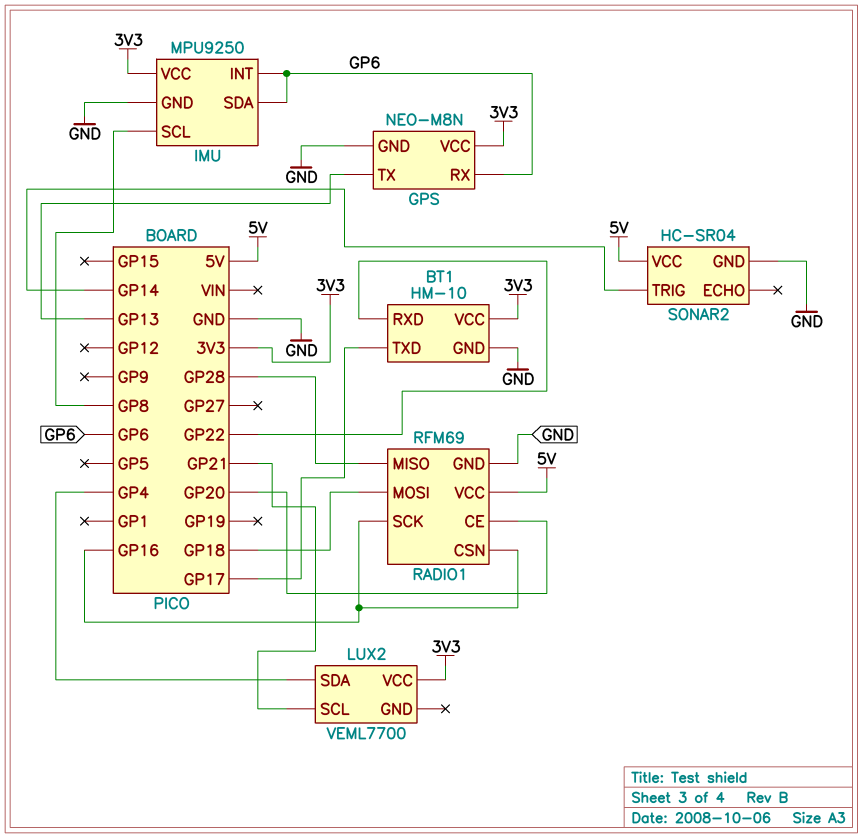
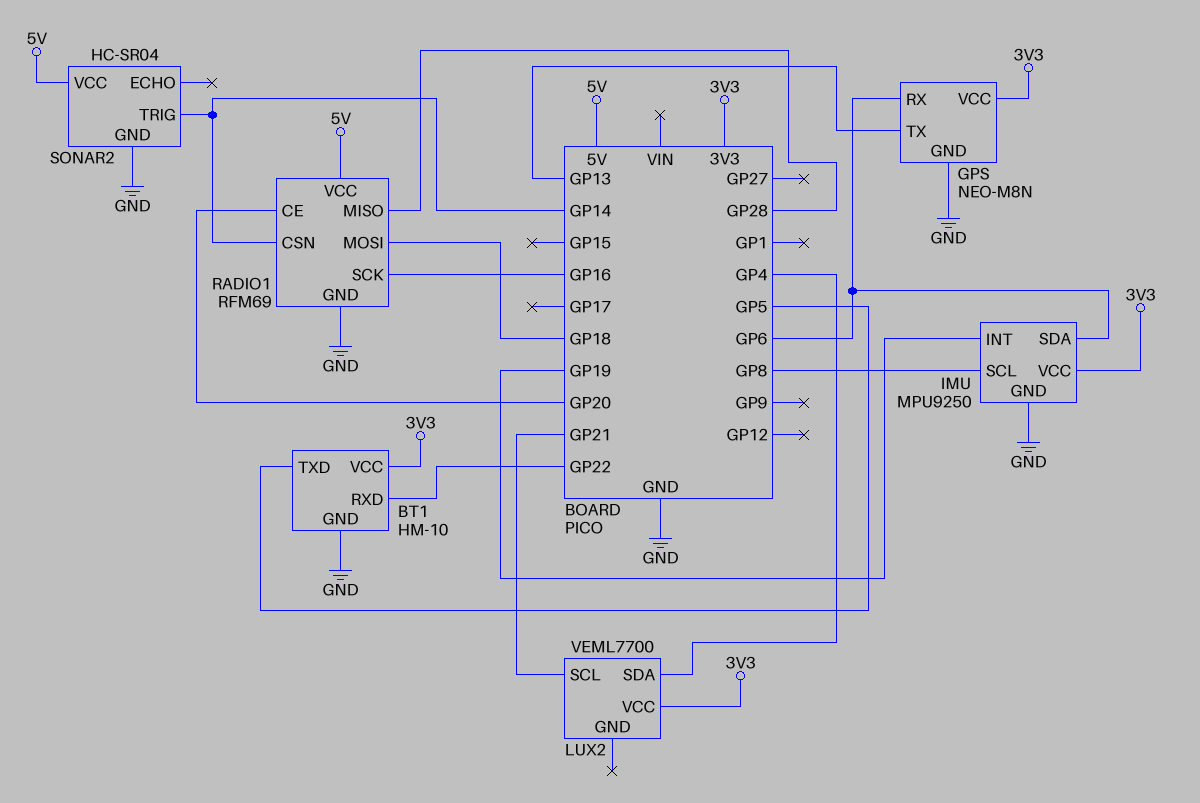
BT1 pin TXD: GP17 -> GP5
IMU pin INT: GP6 -> GP19
RADIO1 pin CSN: GP16 -> GP14

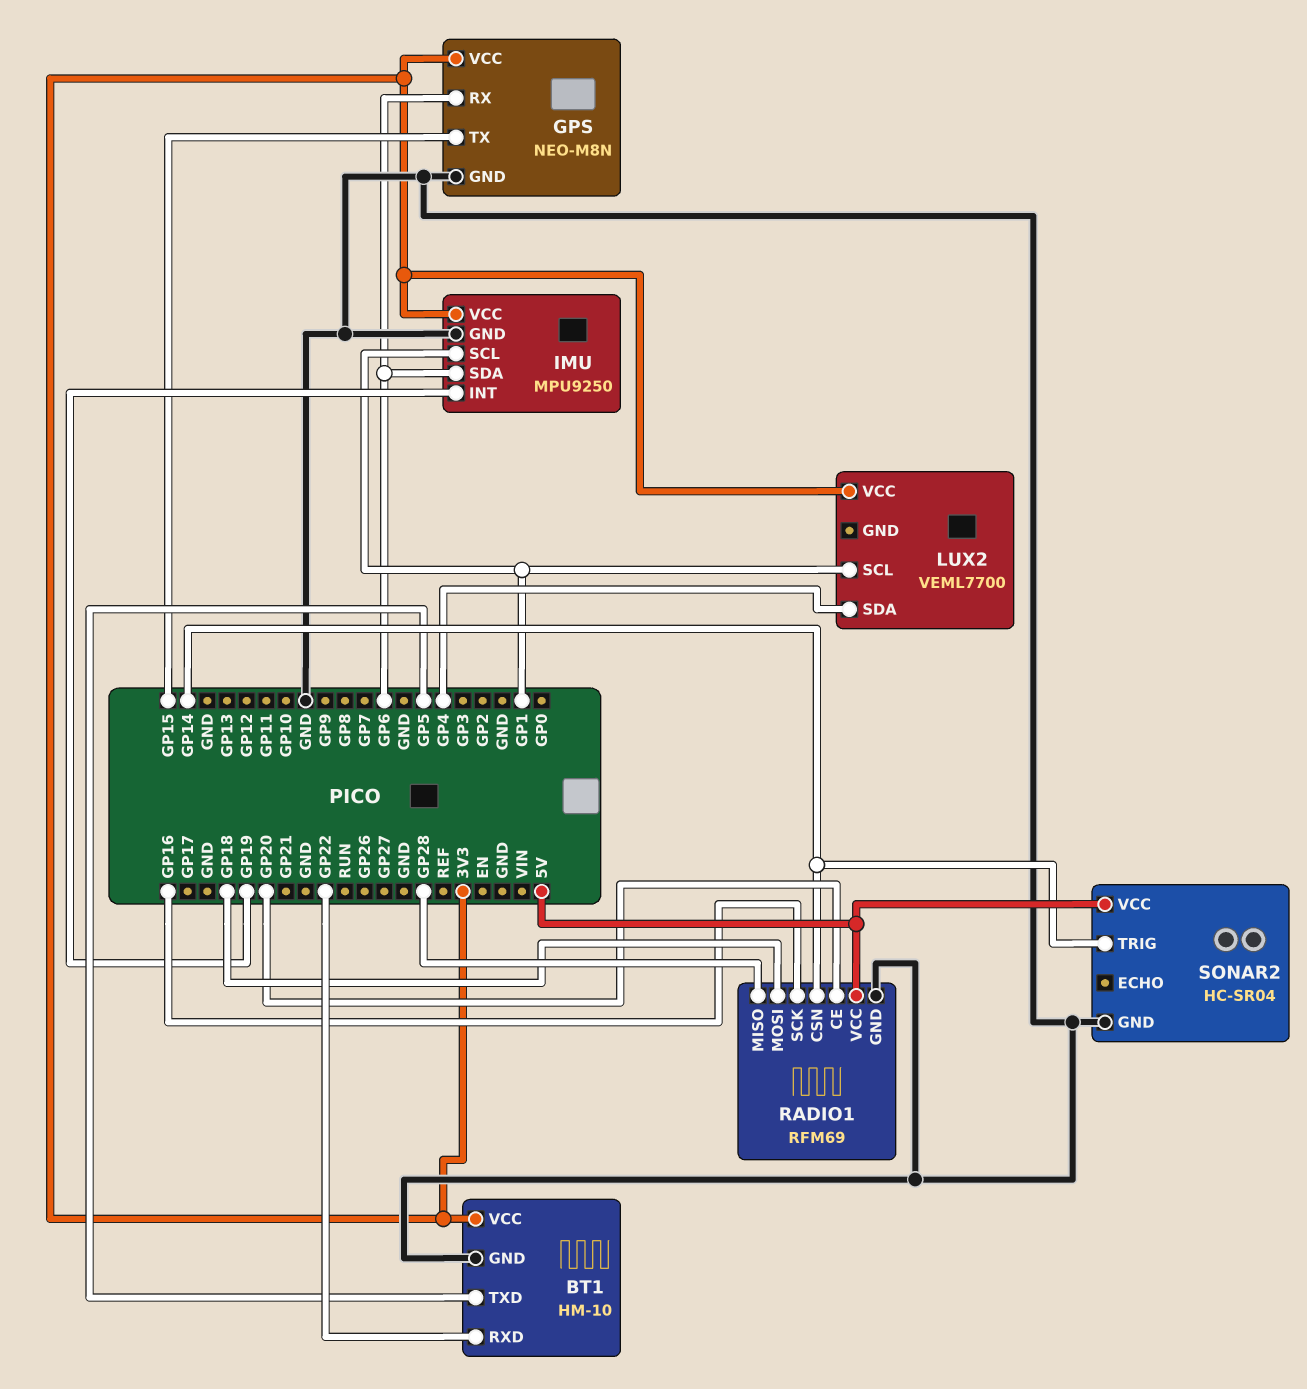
GPS pin TX: GP13 -> GP15
IMU pin SCL: GP8 -> GP1
LUX2 pin SCL: GP21 -> GP1

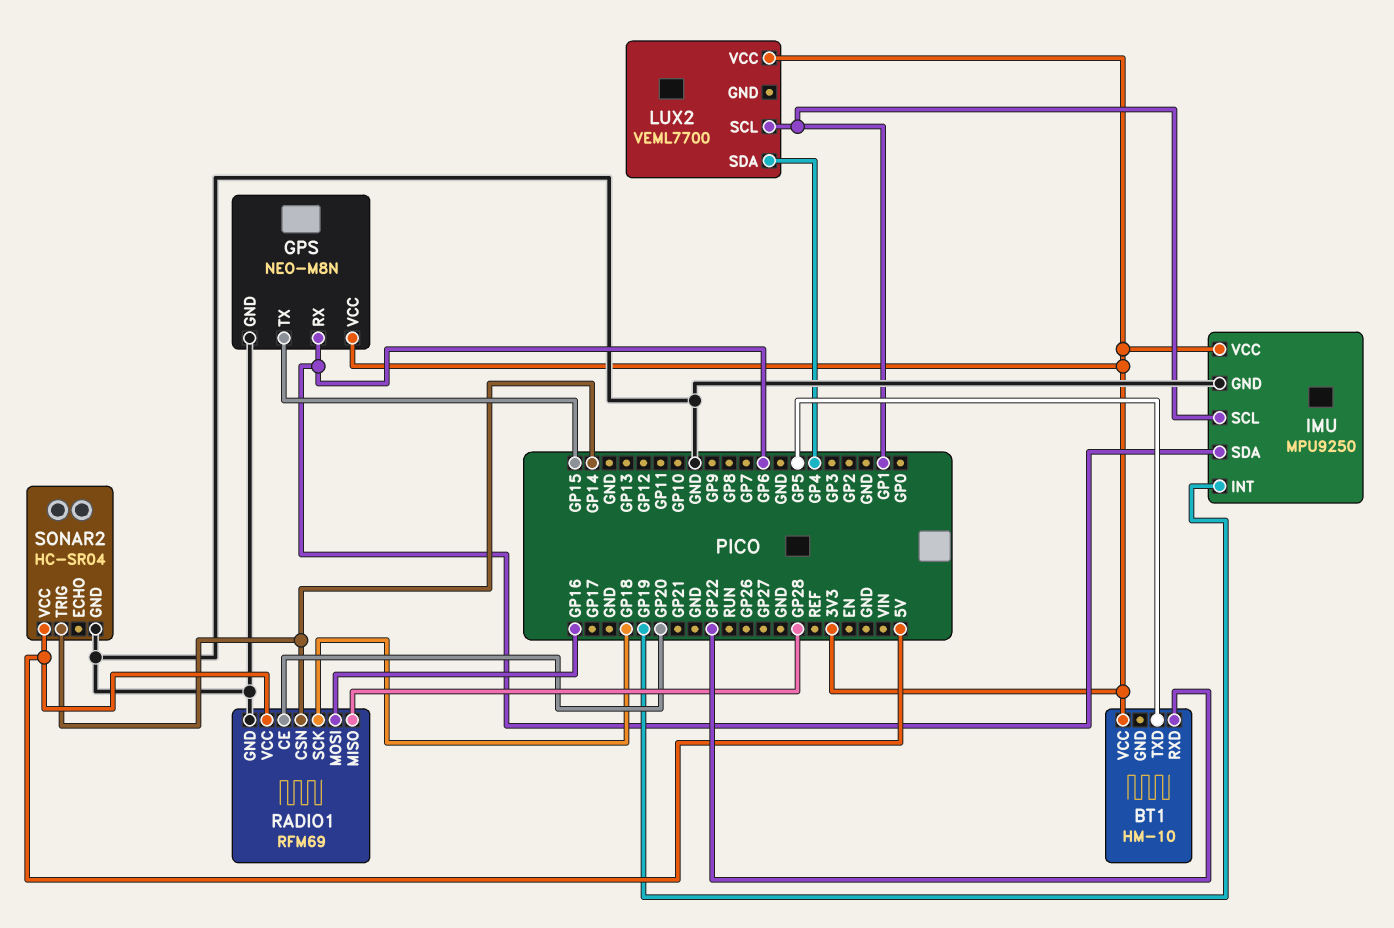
BT1 pin GND: GND -> none
RADIO1 pin MOSI: GP18 -> GP16
RADIO1 pin SCK: GP16 -> GP18

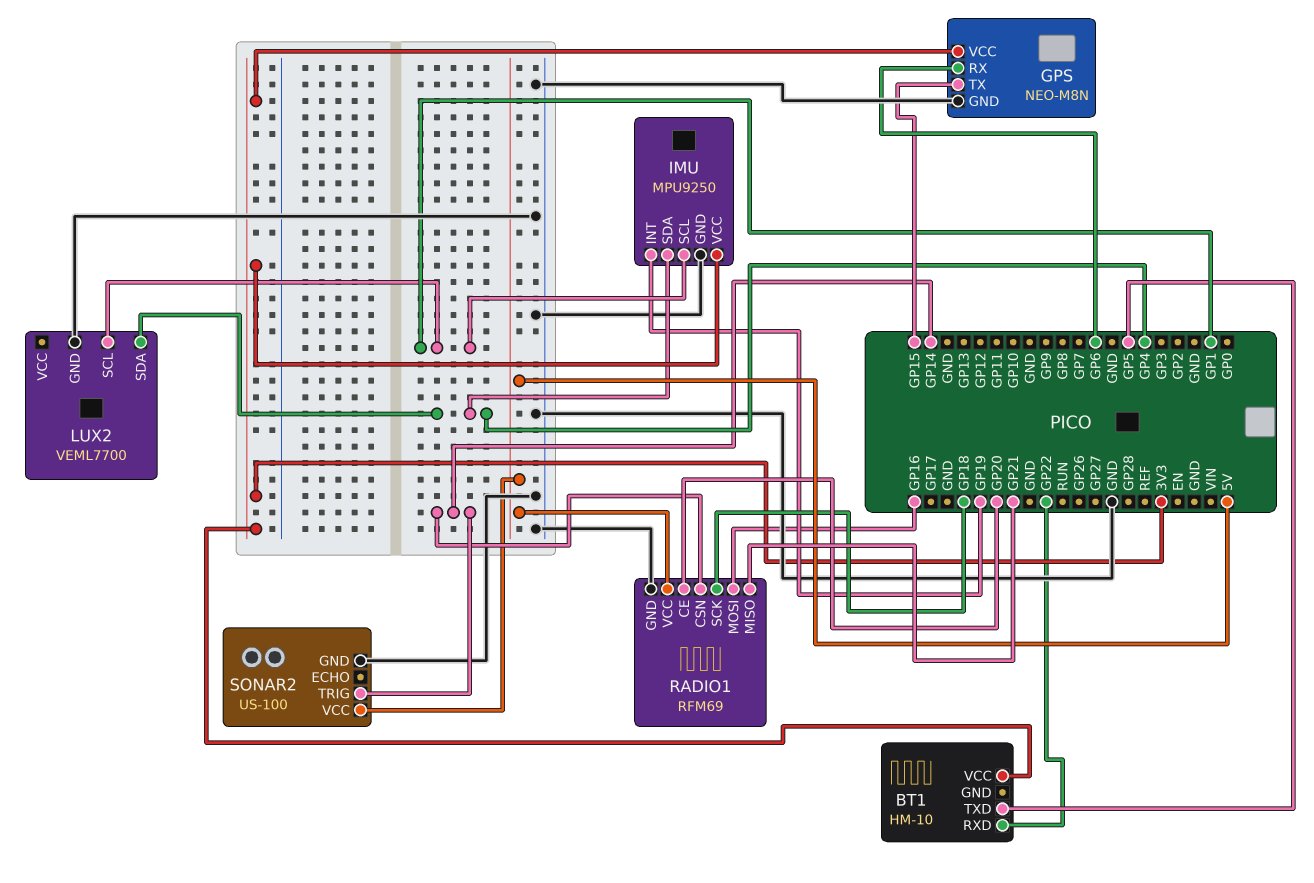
IMU pin SDA: GP6 -> GP4
LUX2 pin GND: none -> GND
LUX2 pin VCC: 3V3 -> none
RADIO1 pin MISO: GP28 -> GP21
SONAR2: HC-SR04 -> US-100

